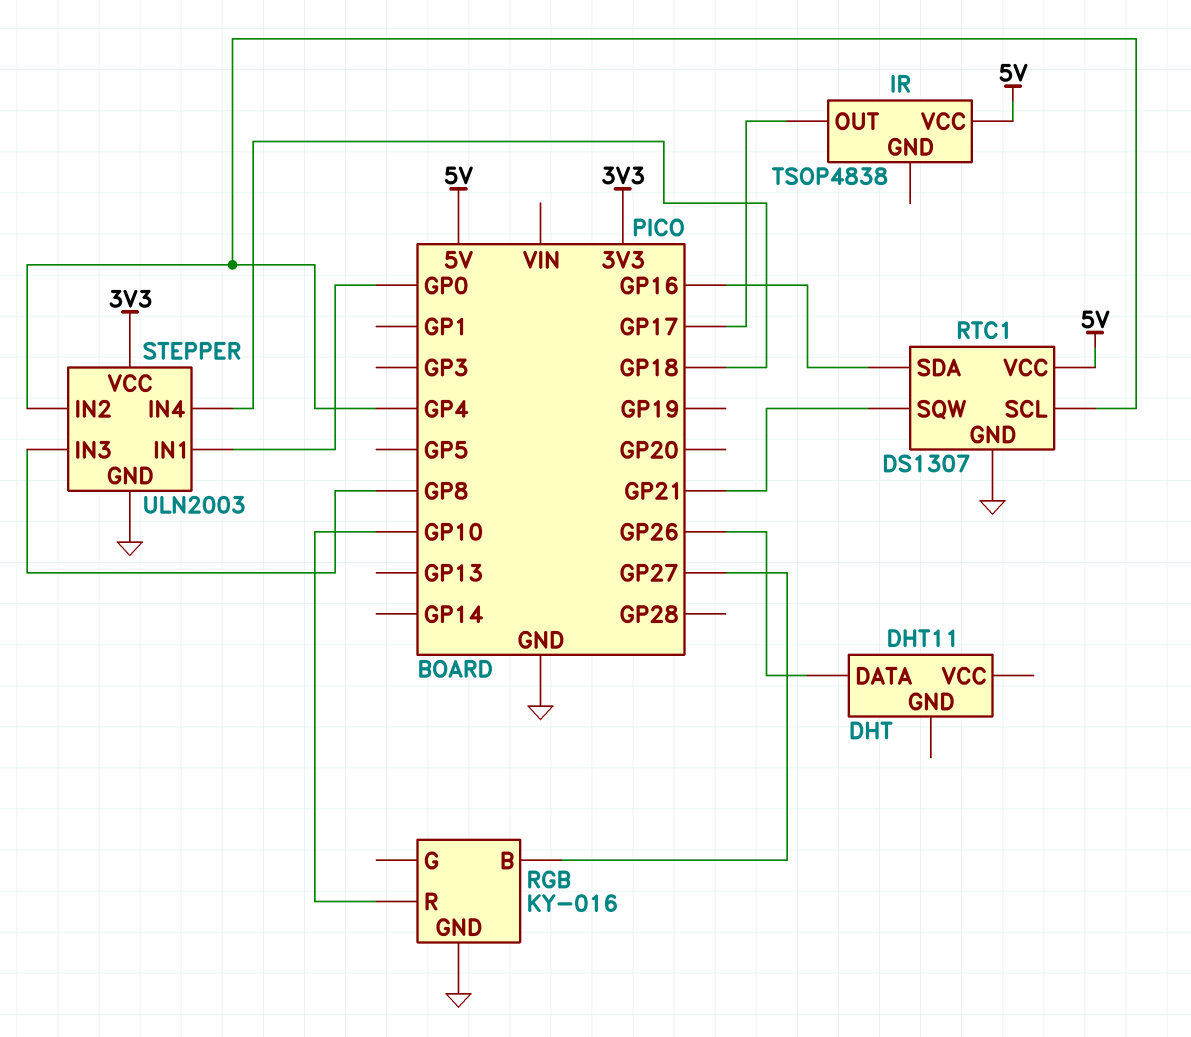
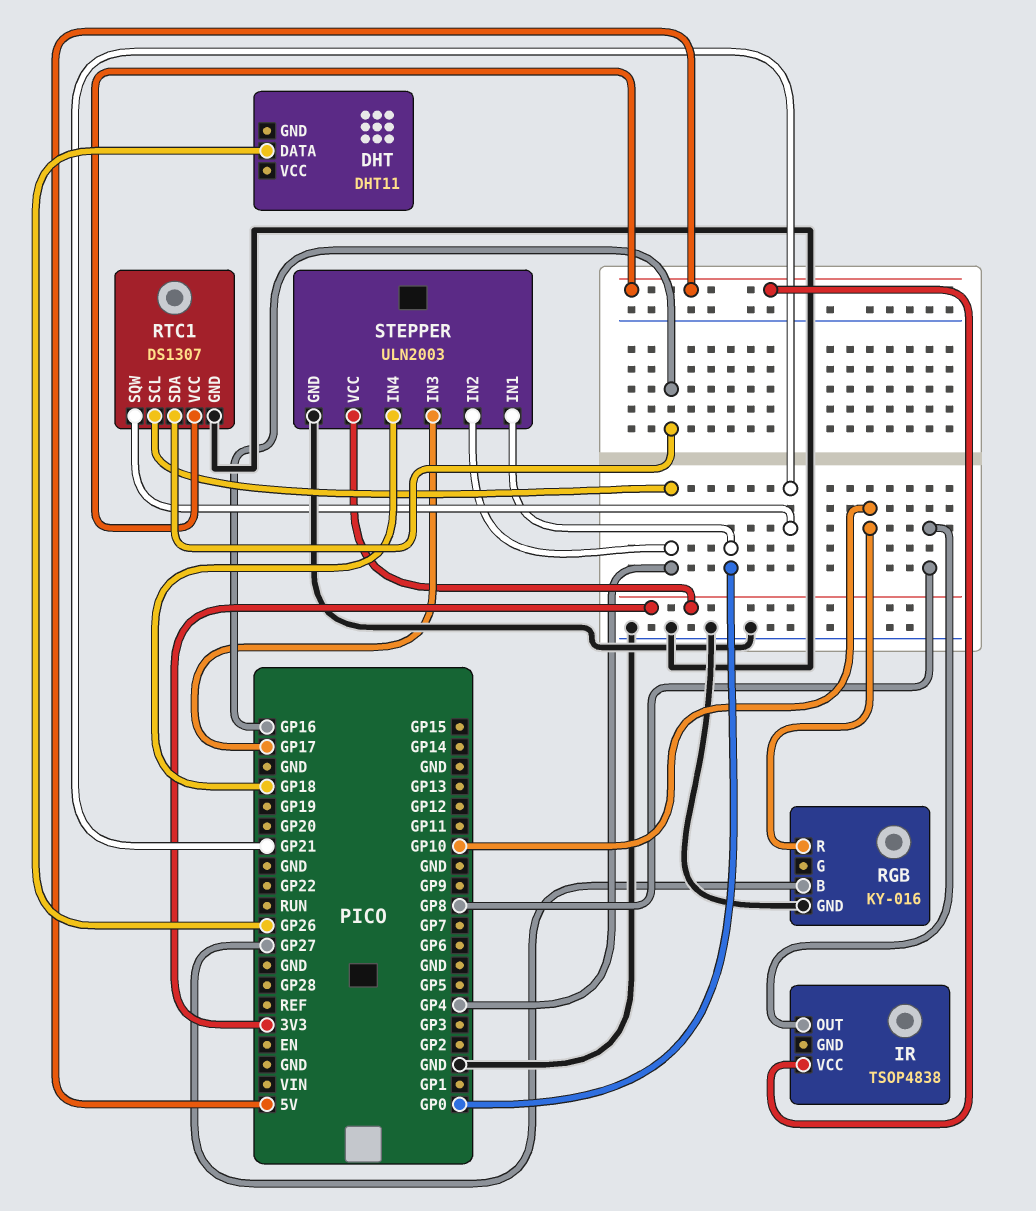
IR pin OUT: GP17 -> GP8
STEPPER pin IN3: GP8 -> GP17

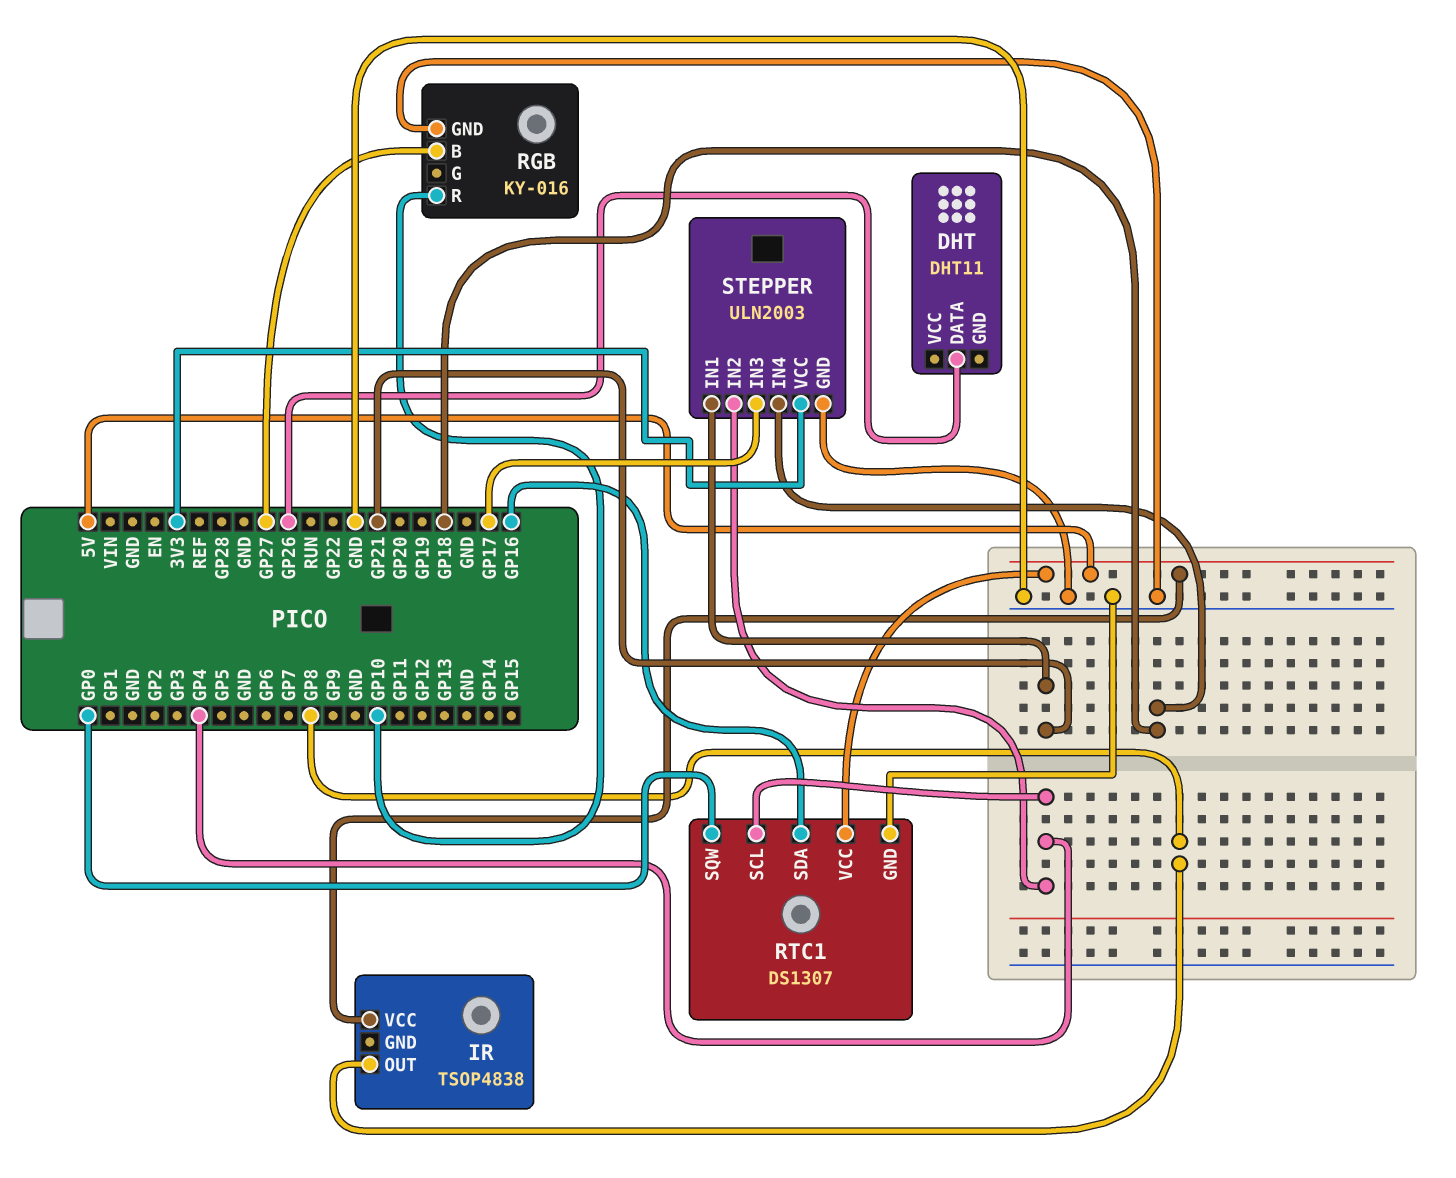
RTC1 pin SQW: GP21 -> GP0
STEPPER pin IN1: GP0 -> GP21

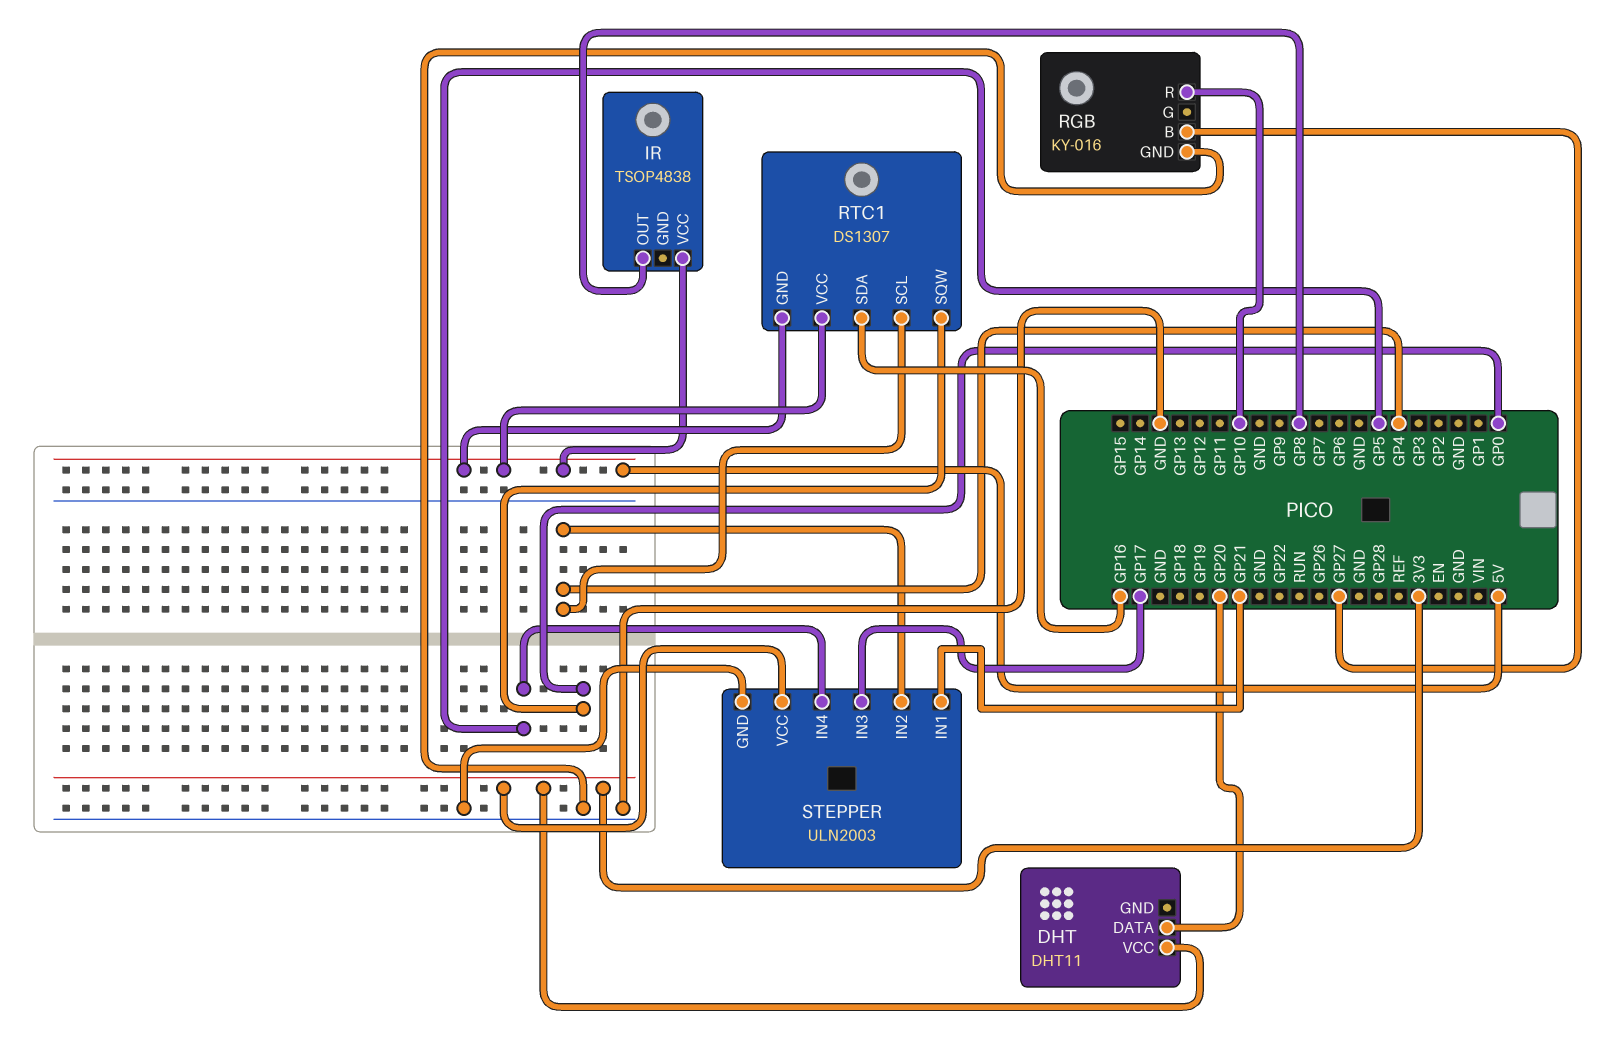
DHT pin DATA: GP26 -> GP20
DHT pin VCC: none -> 3V3
RTC1 pin GND: GND -> 5V
STEPPER pin IN4: GP18 -> GP5

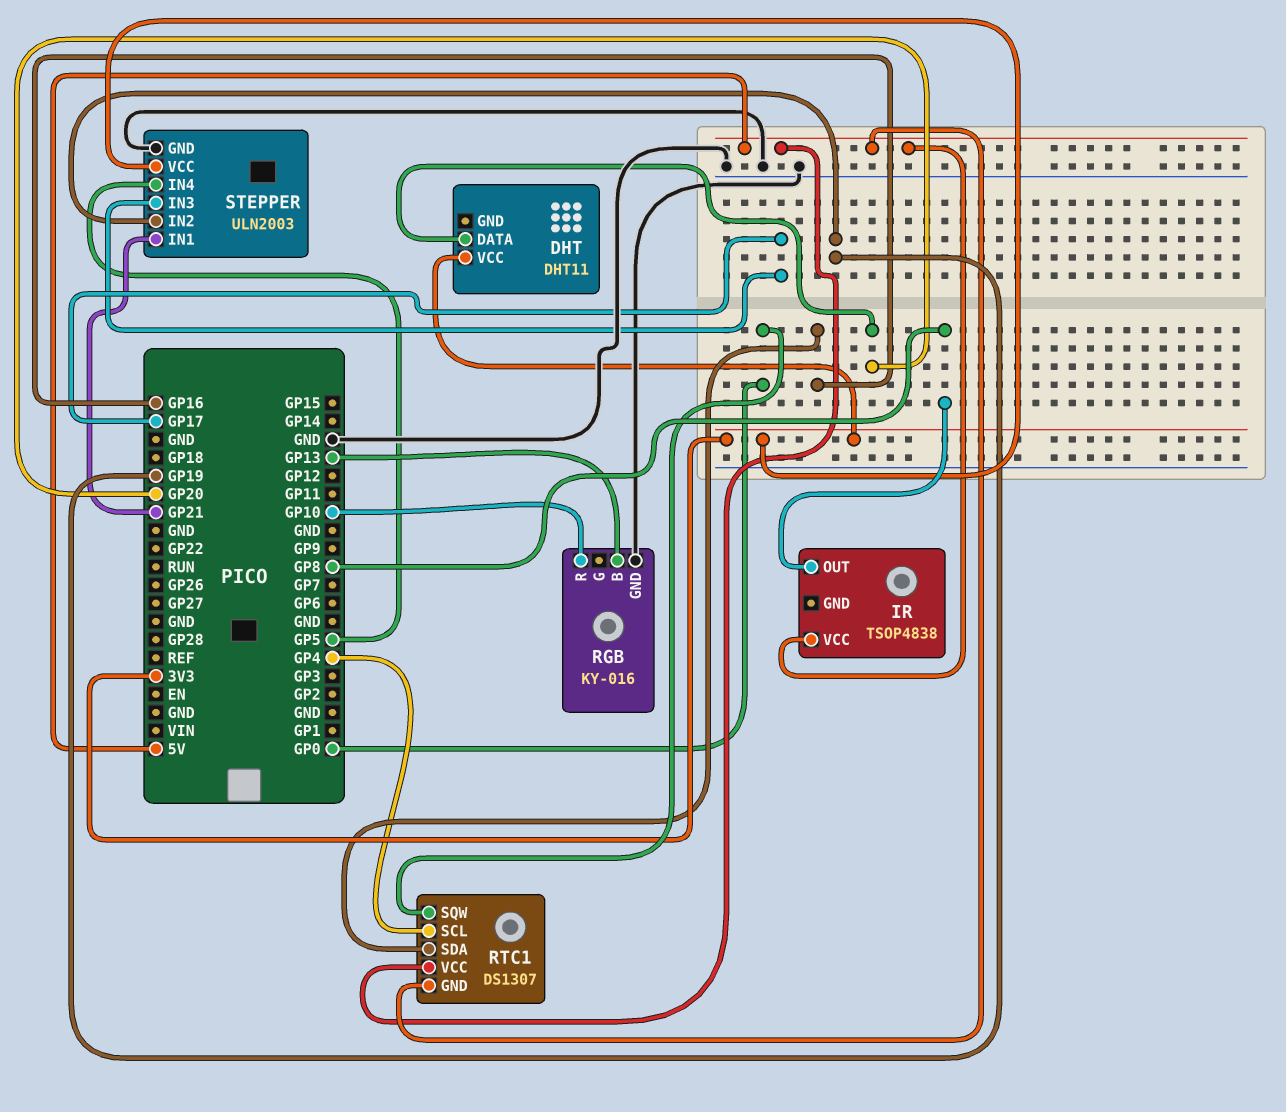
RGB pin B: GP27 -> GP13
STEPPER pin IN2: GP4 -> GP19

